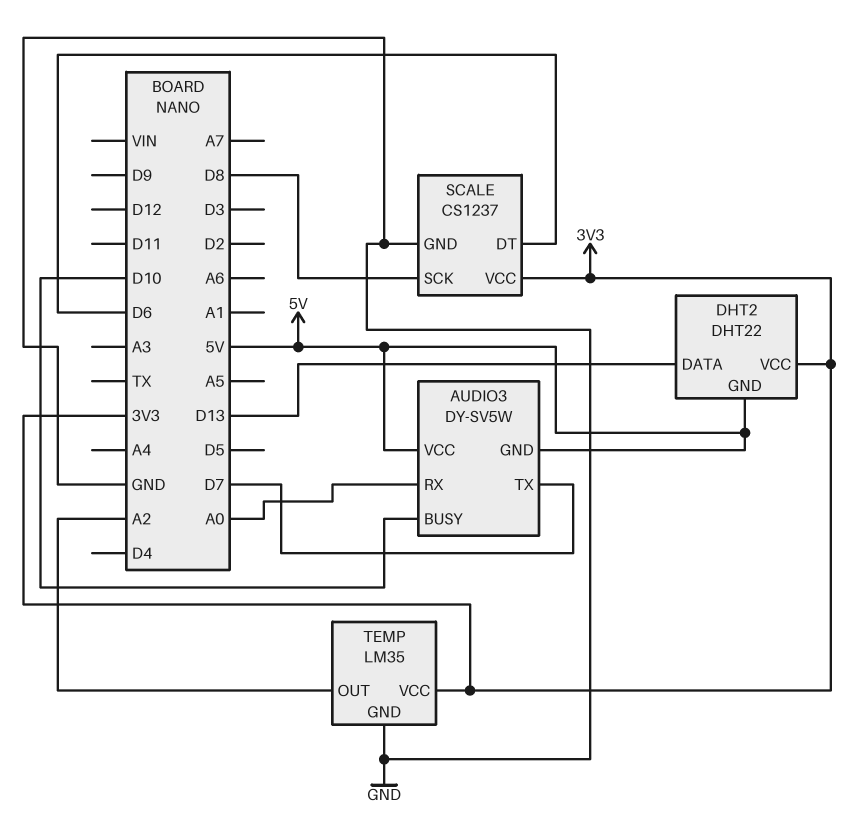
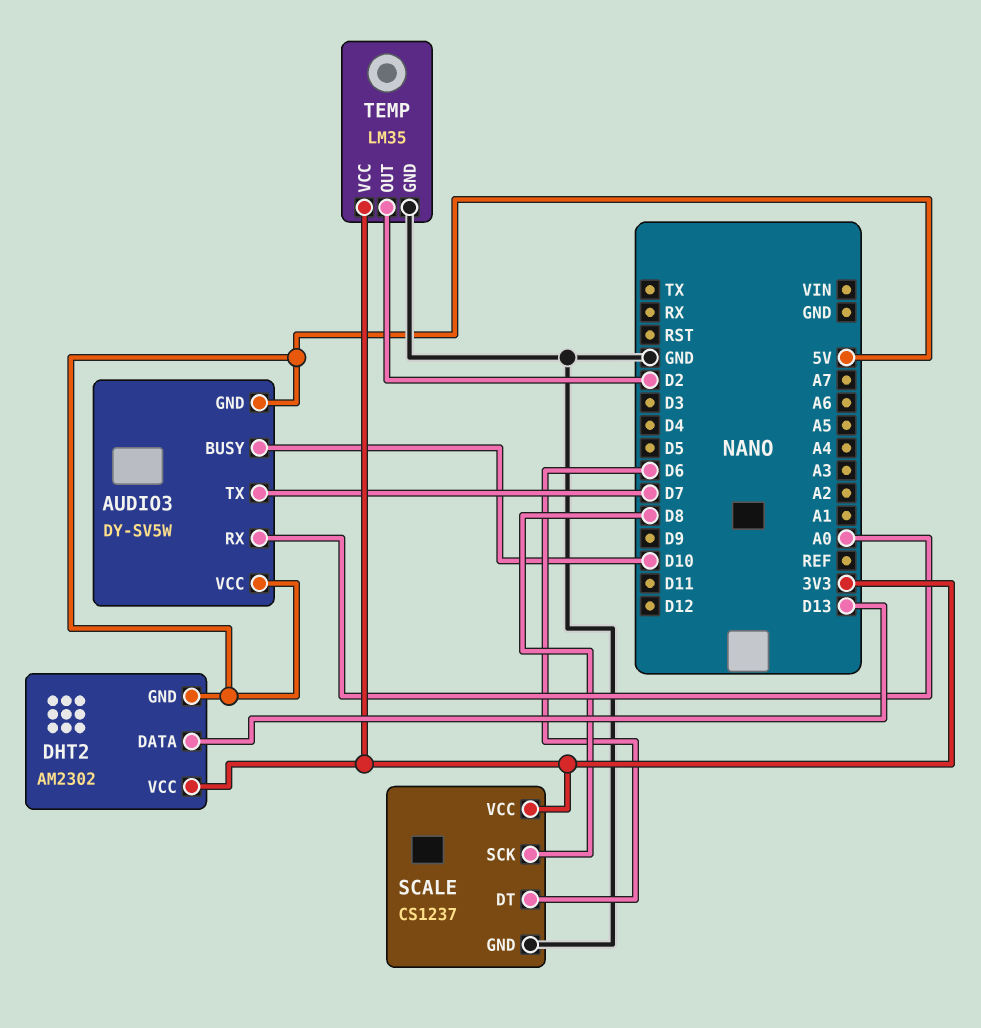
DHT2: DHT22 -> AM2302
TEMP pin OUT: A2 -> D2

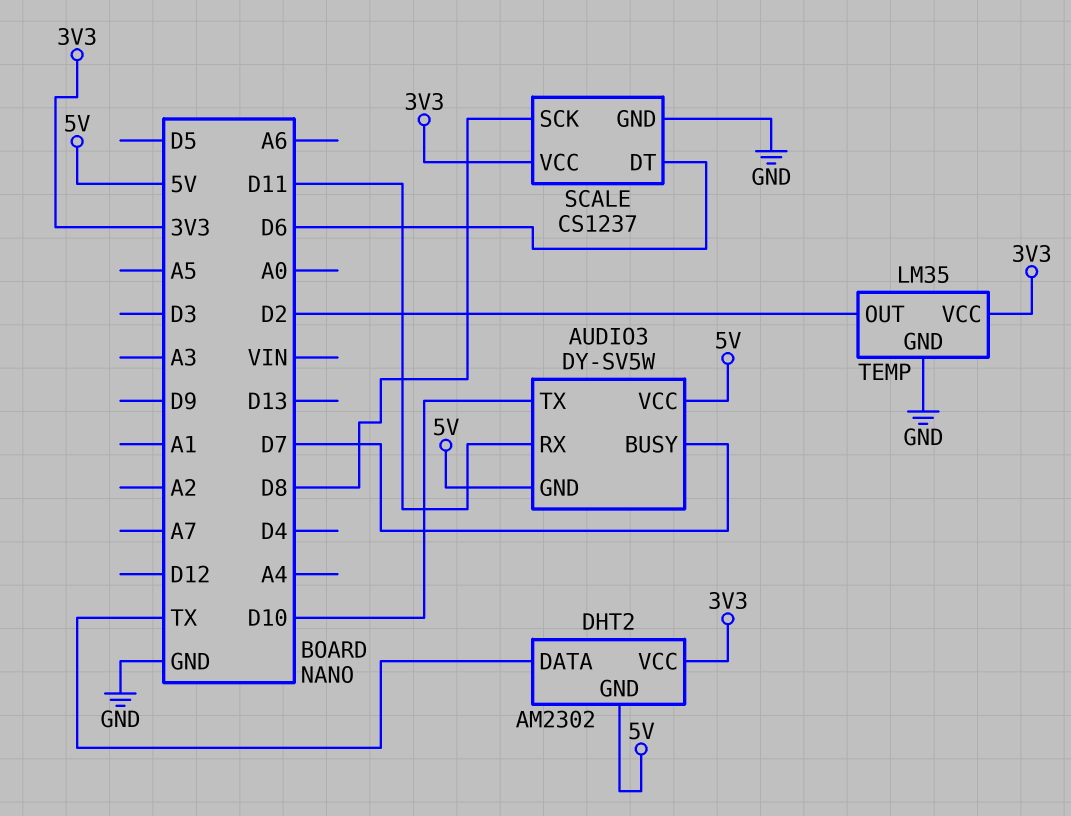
AUDIO3 pin BUSY: D10 -> D7
AUDIO3 pin RX: A0 -> D11
AUDIO3 pin TX: D7 -> D10
DHT2 pin DATA: D13 -> TX

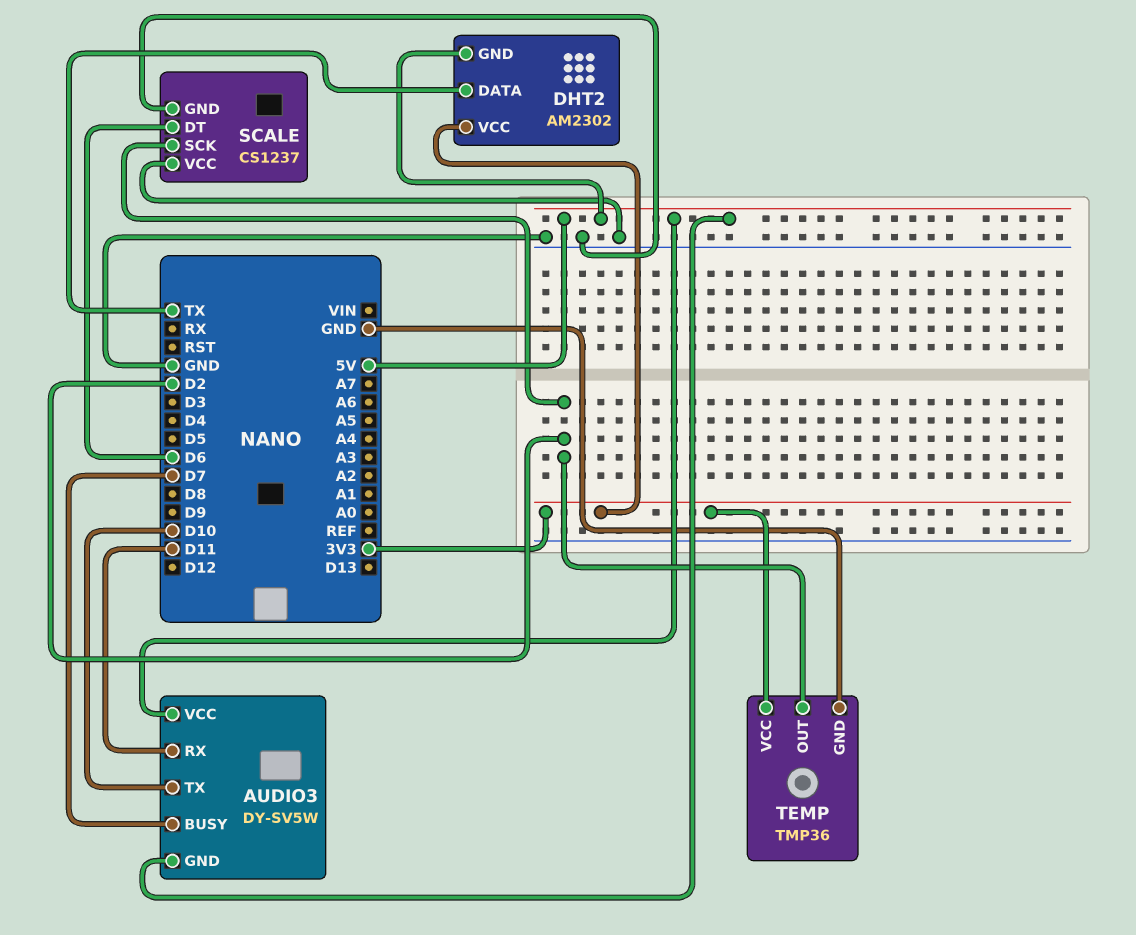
SCALE pin SCK: D8 -> D2
SCALE pin VCC: 3V3 -> GND
TEMP: LM35 -> TMP36

